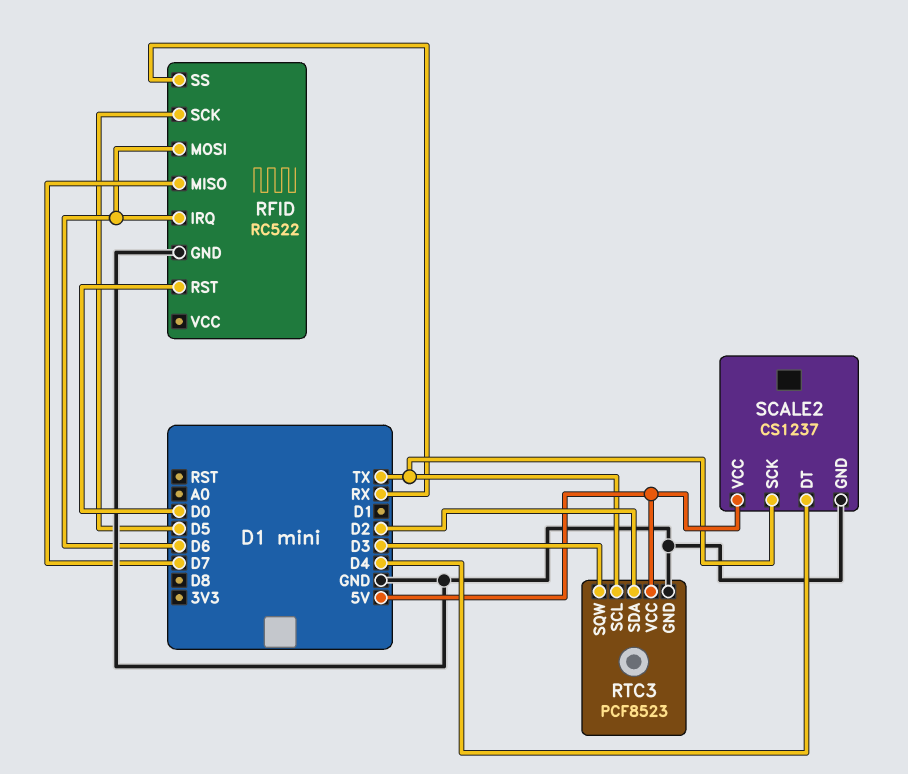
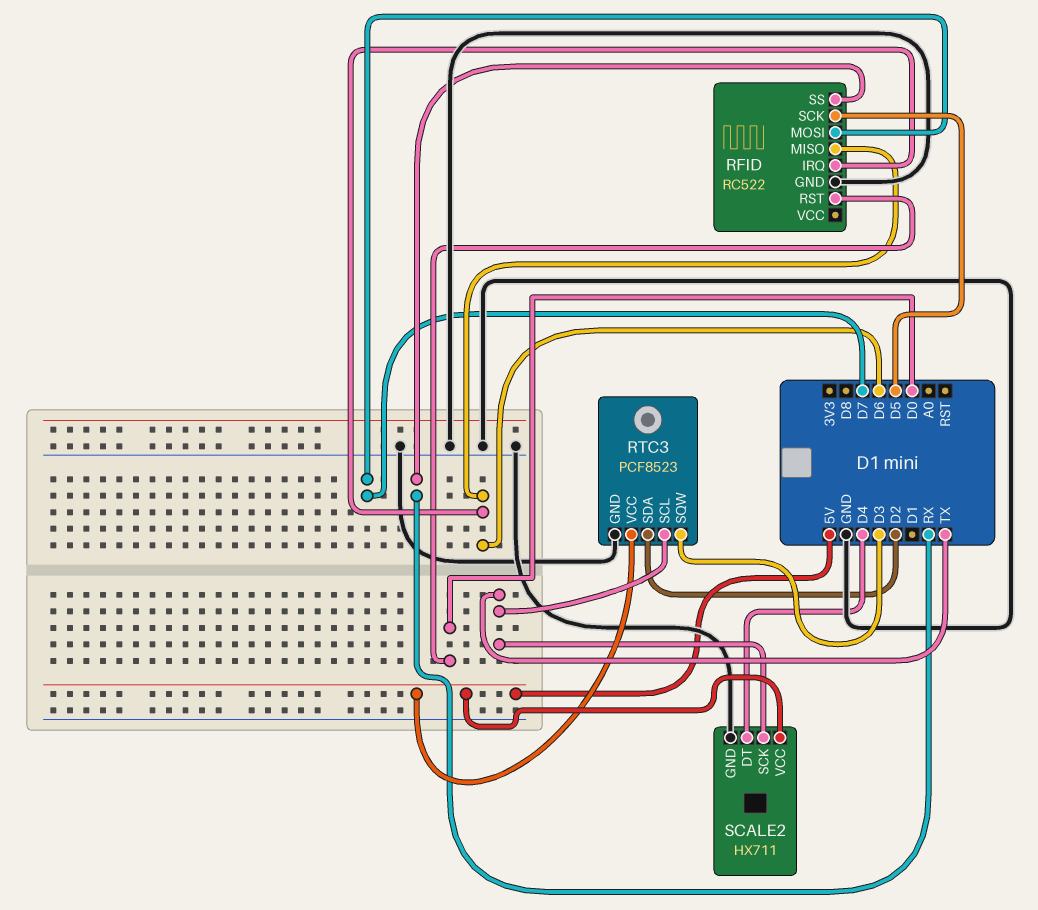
RFID pin MISO: D7 -> D6
RFID pin MOSI: D6 -> D7
SCALE2: CS1237 -> HX711

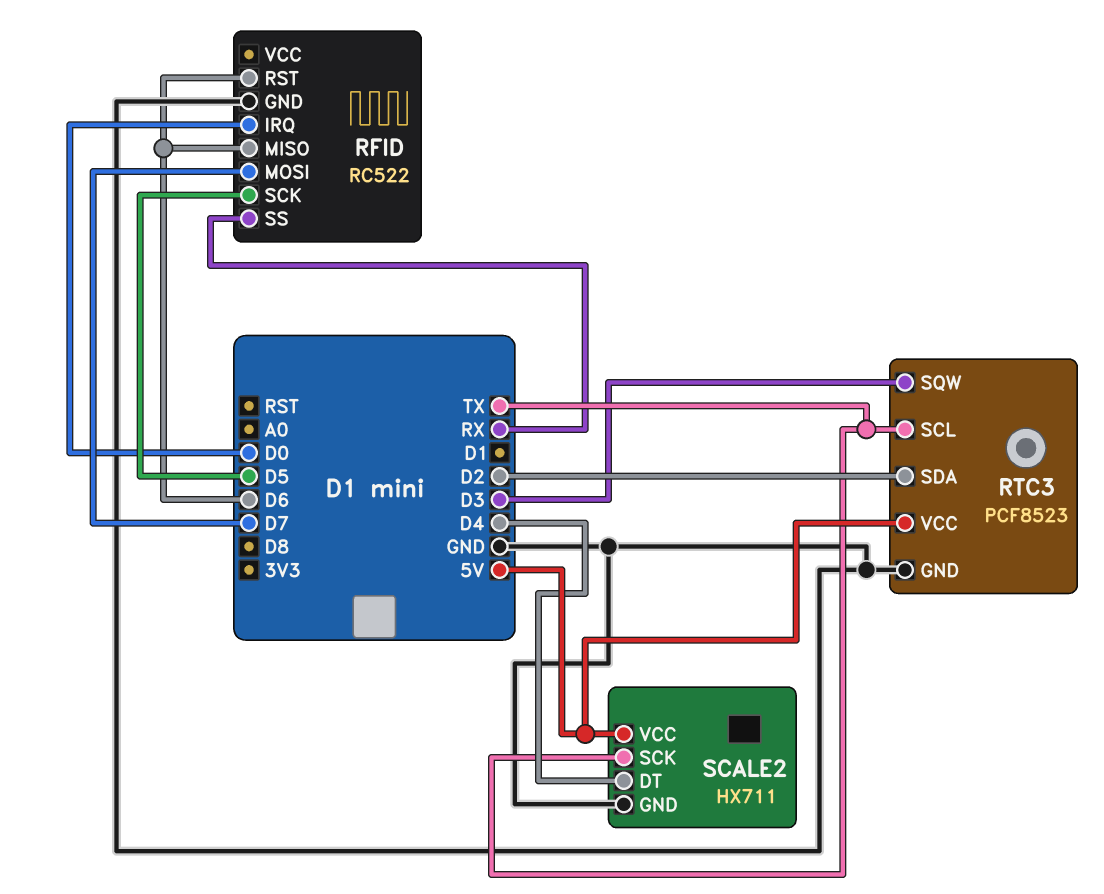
RFID pin IRQ: D6 -> D0
RFID pin RST: D0 -> D6

